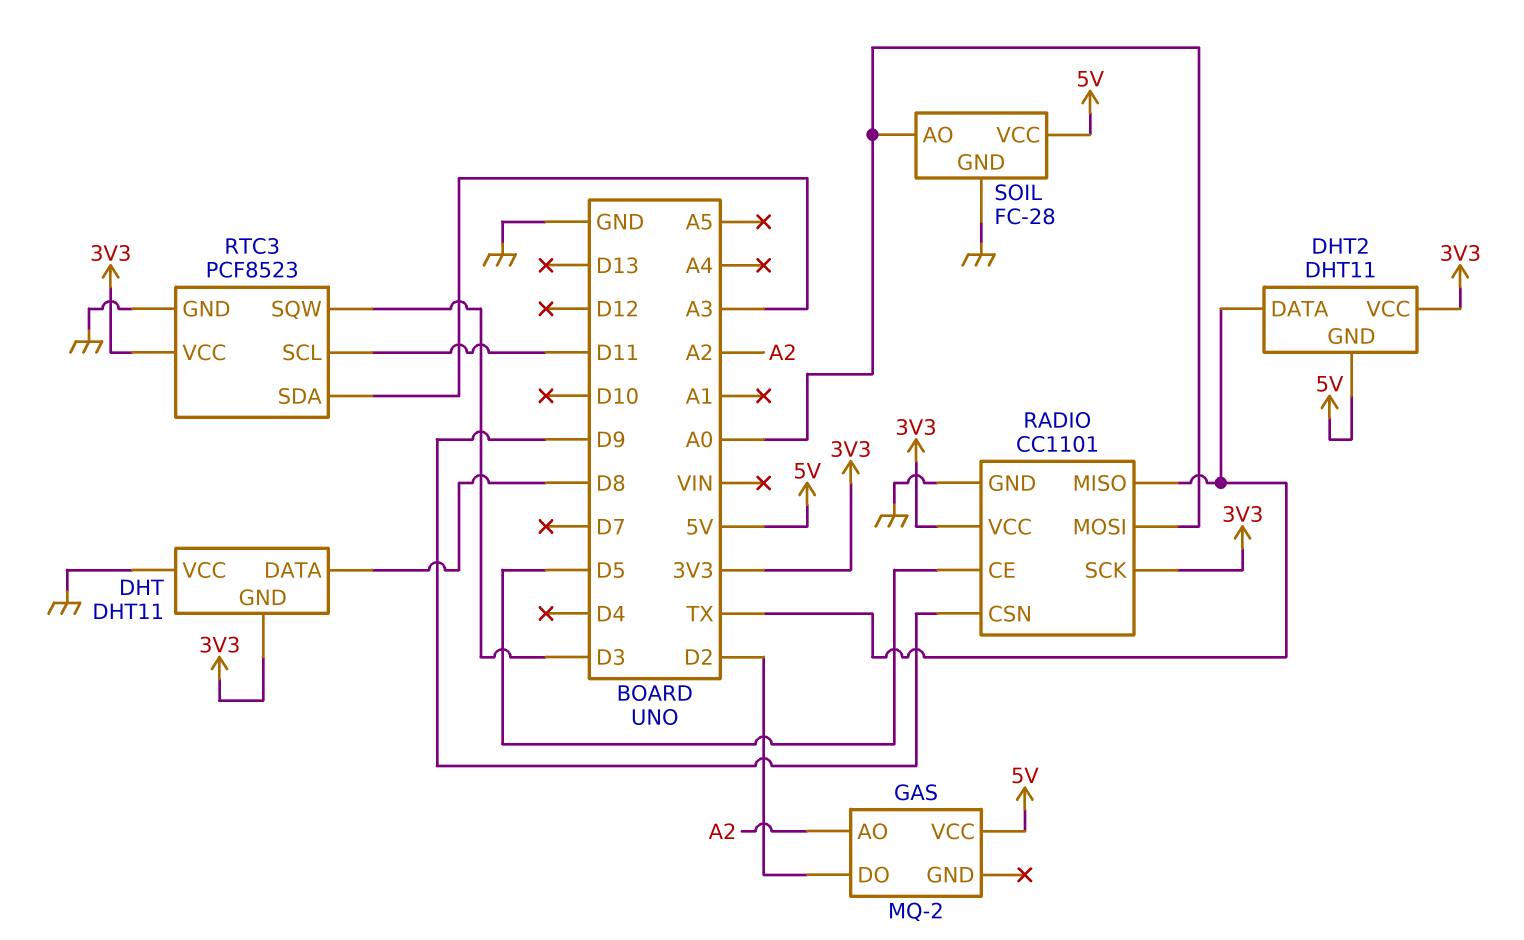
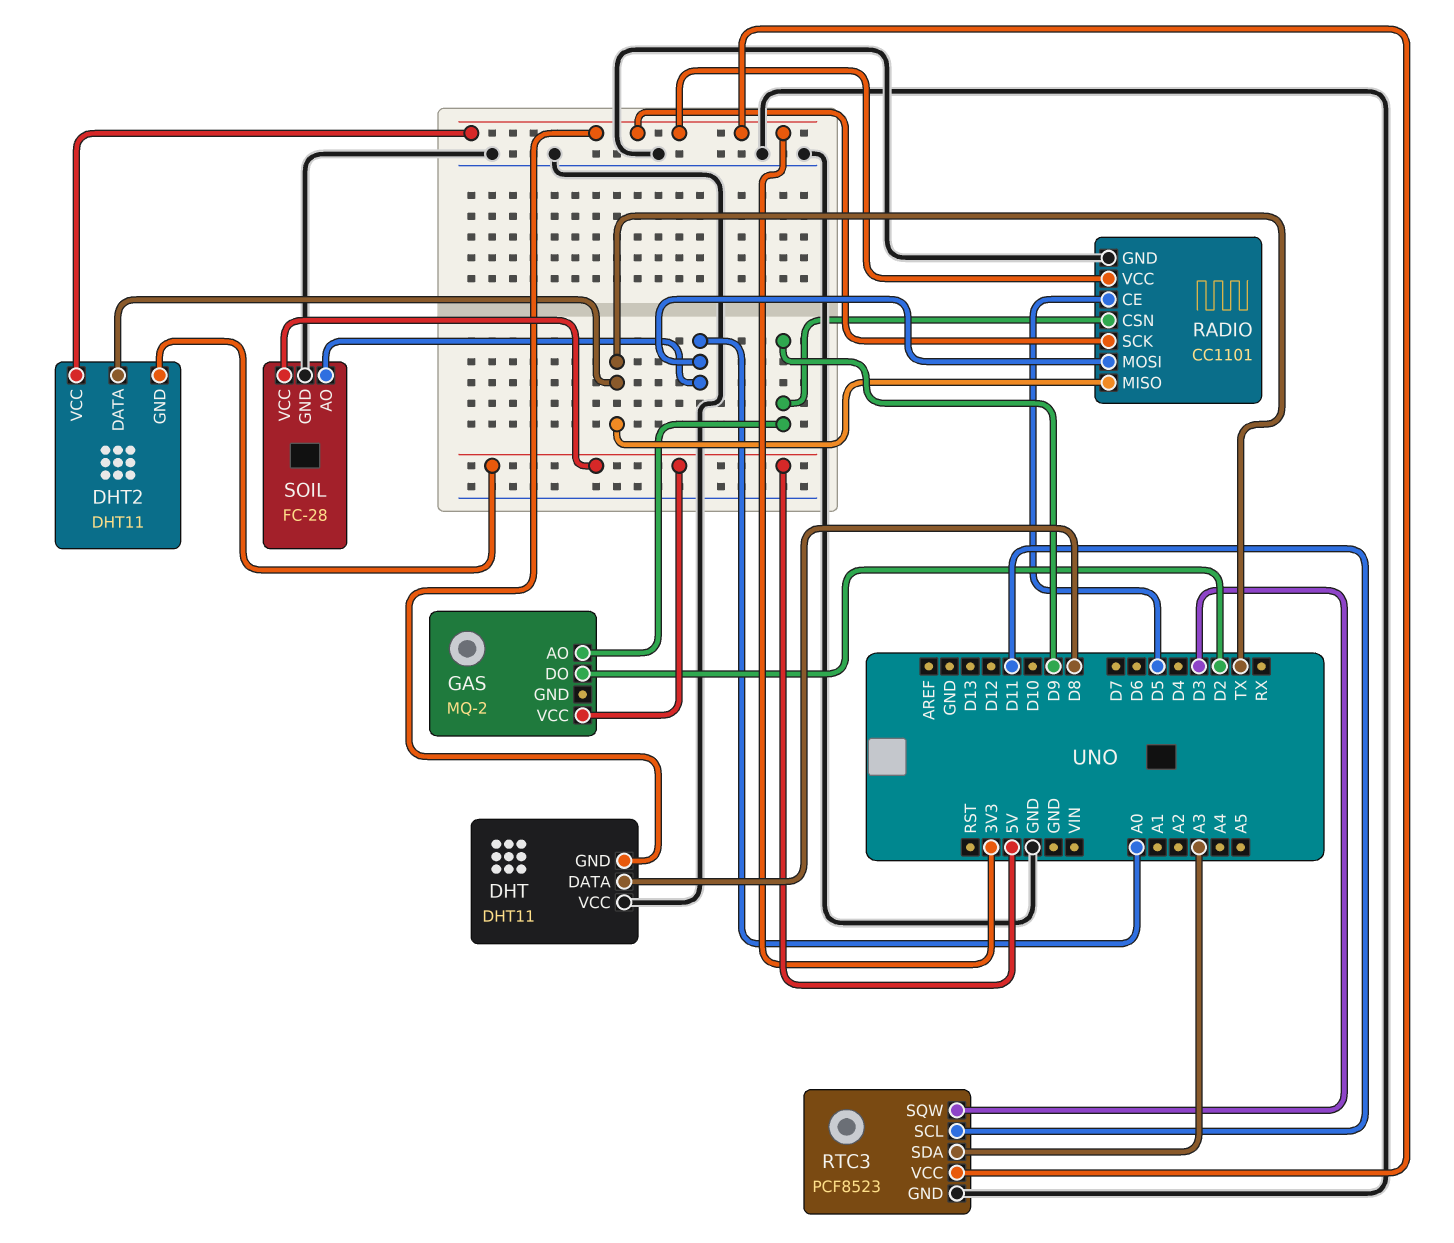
GAS pin AO: A2 -> D9

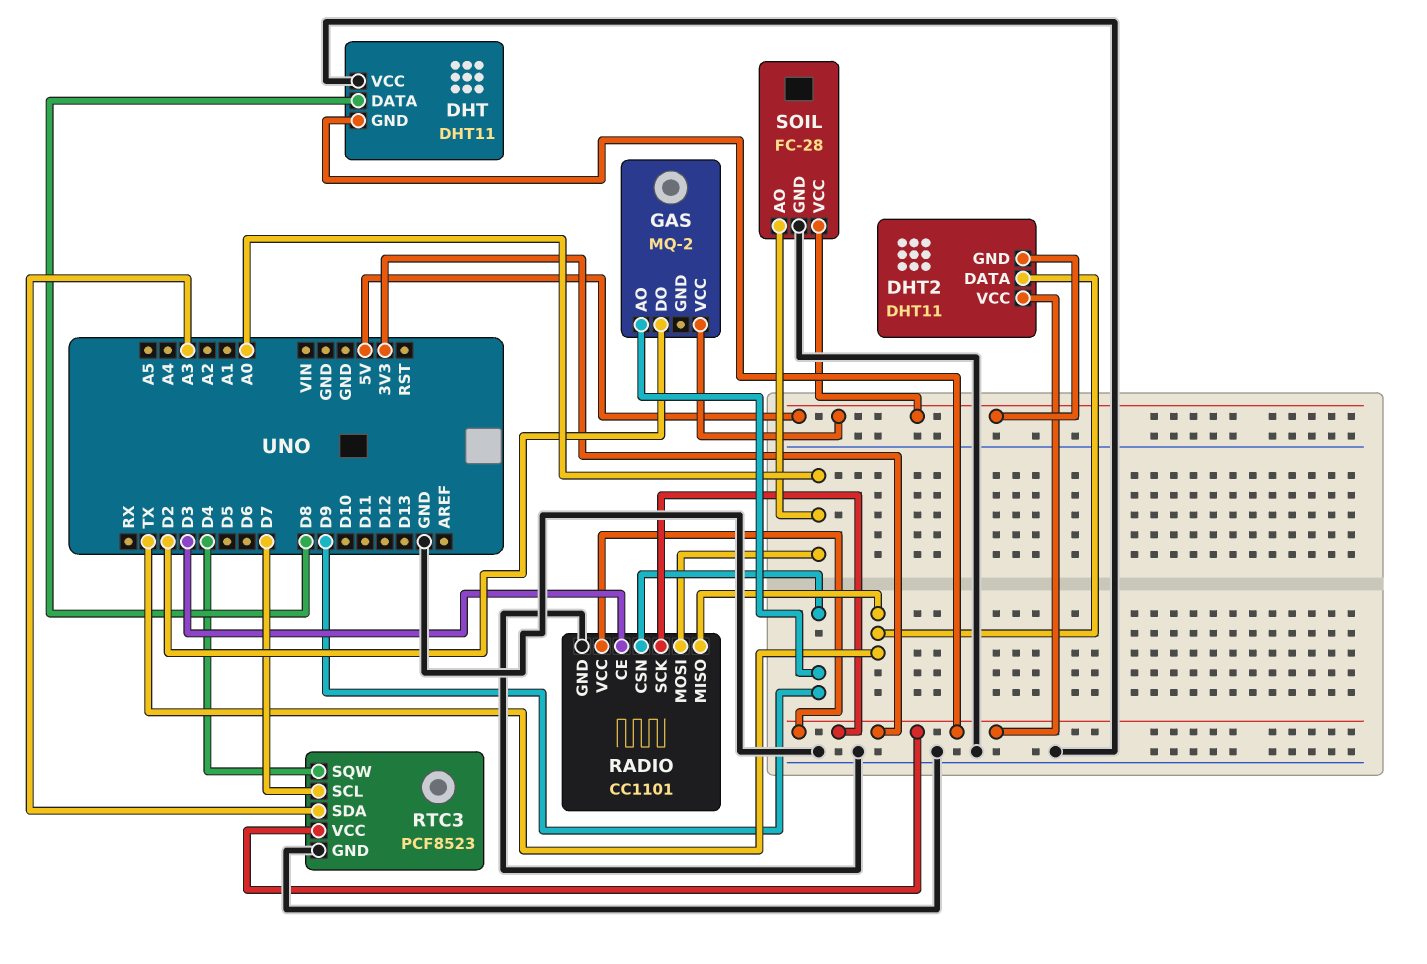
RADIO pin CE: D5 -> D3
RTC3 pin SCL: D11 -> D7
RTC3 pin SQW: D3 -> D4

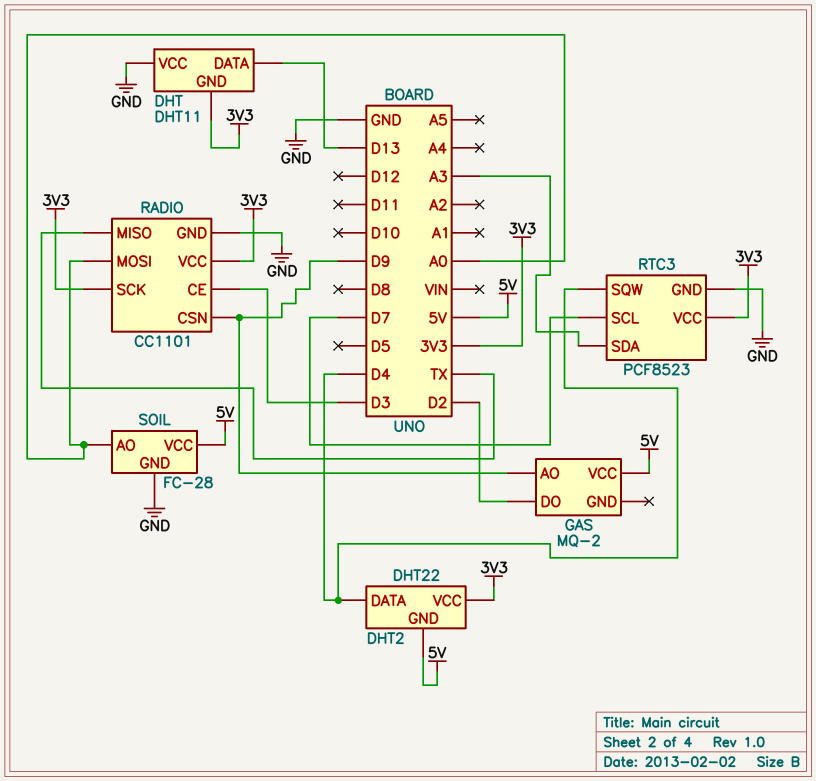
DHT pin DATA: D8 -> D13
DHT2: DHT11 -> DHT22
DHT2 pin DATA: TX -> D4

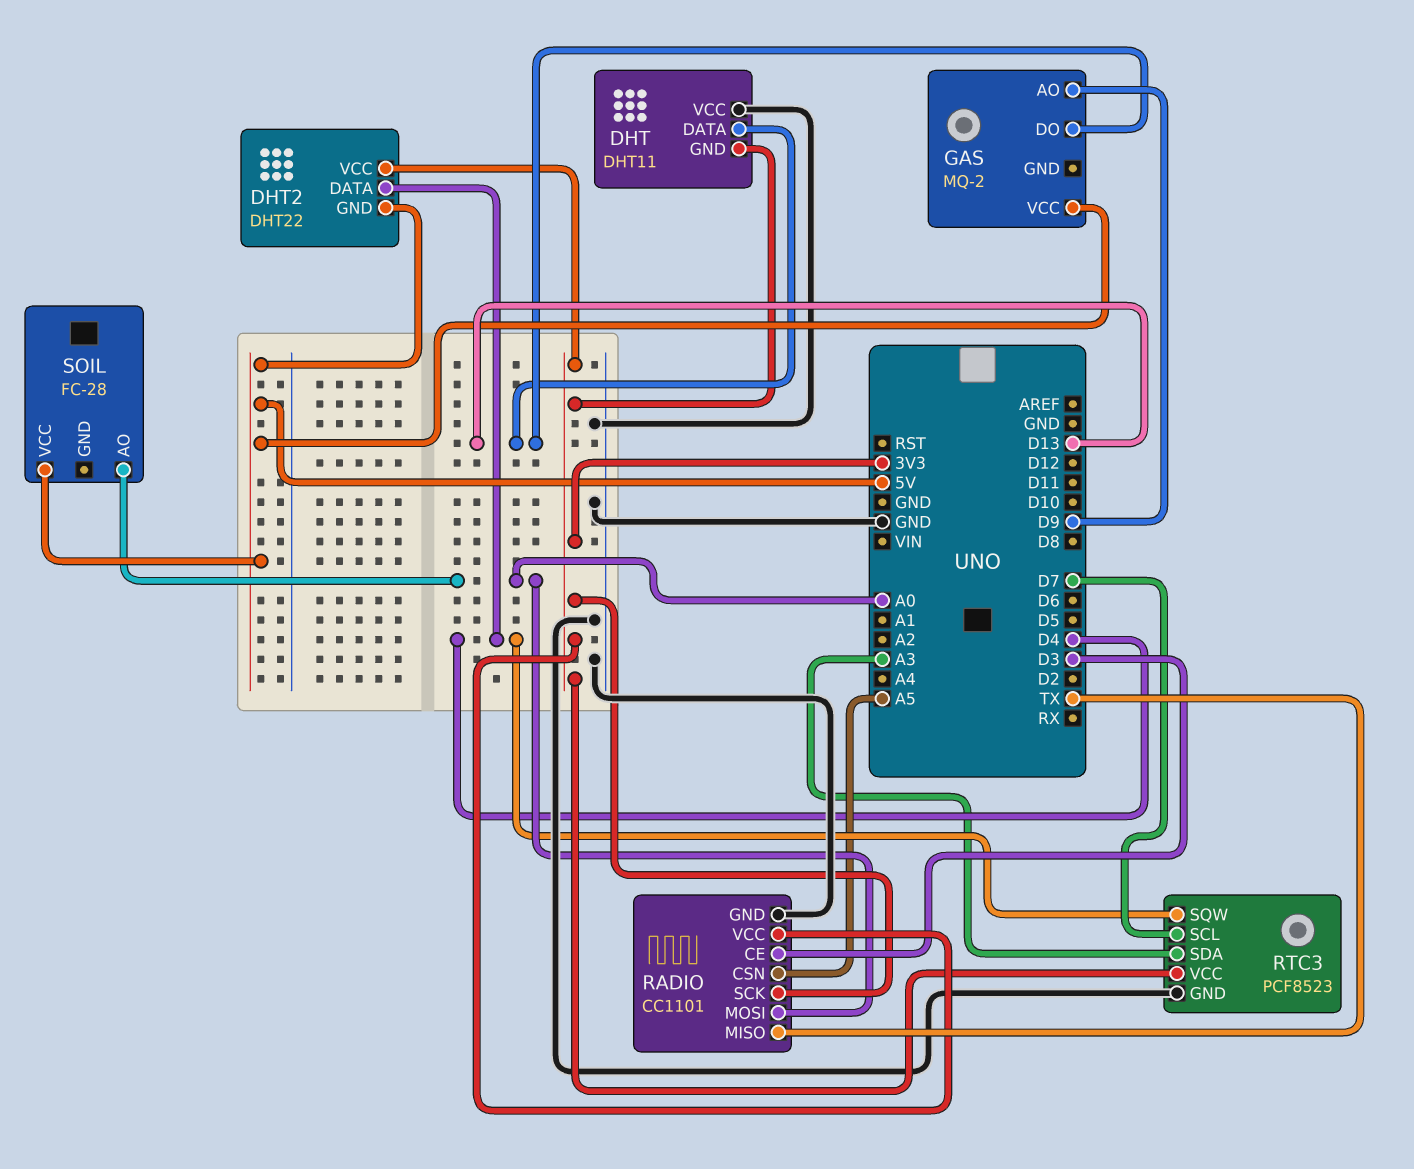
GAS pin DO: D2 -> D13
RADIO pin CSN: D9 -> A5
SOIL pin GND: GND -> none

